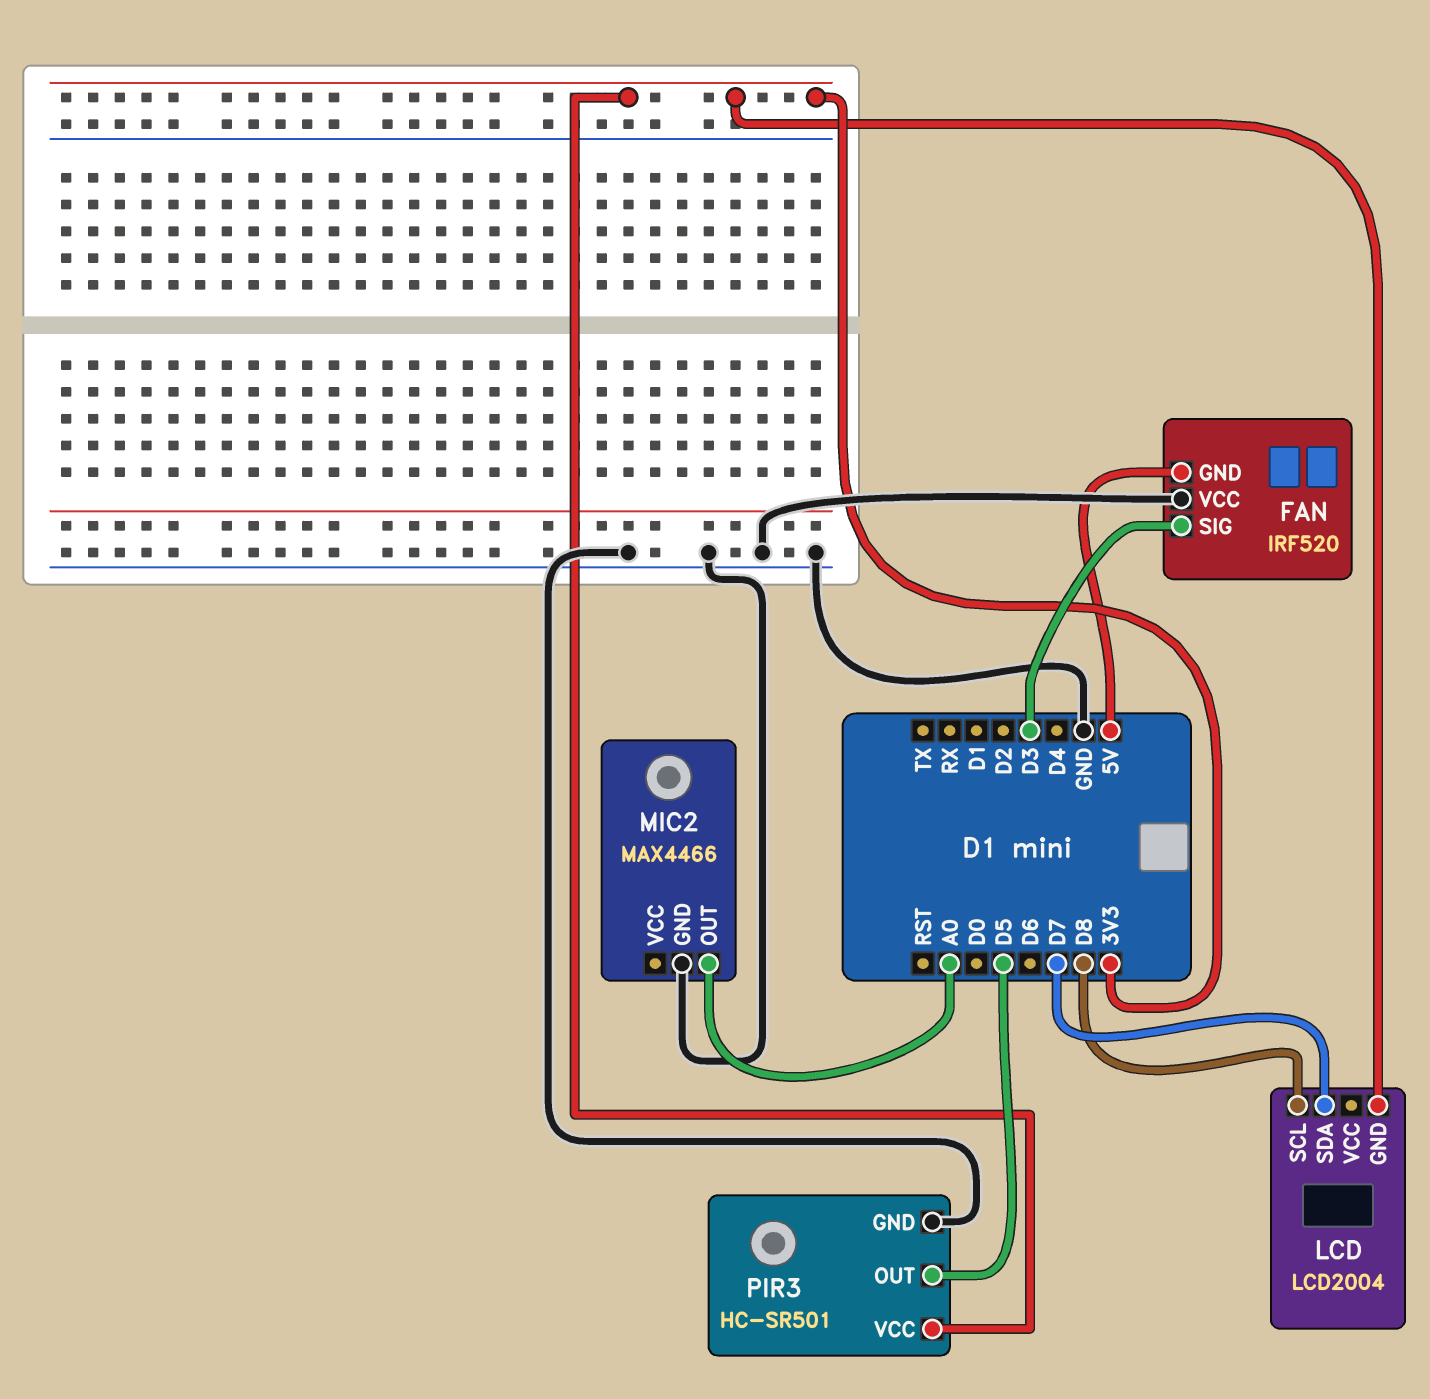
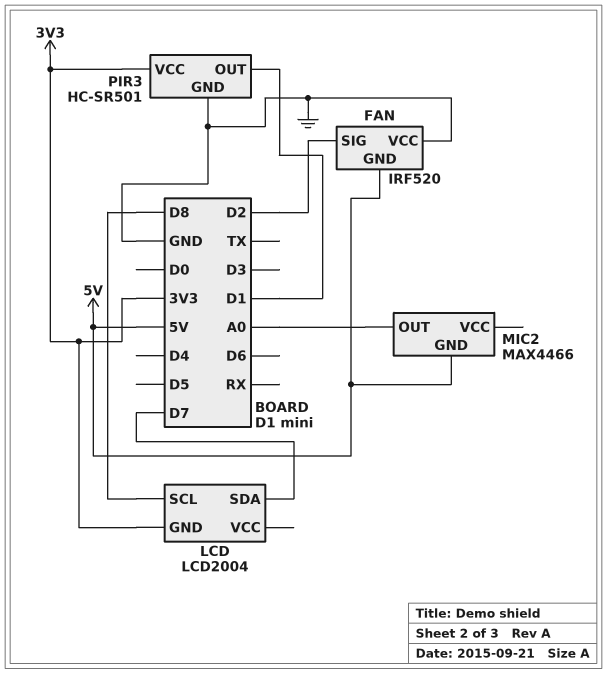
FAN pin SIG: D3 -> D2
MIC2 pin GND: GND -> 5V
PIR3 pin OUT: D5 -> D1

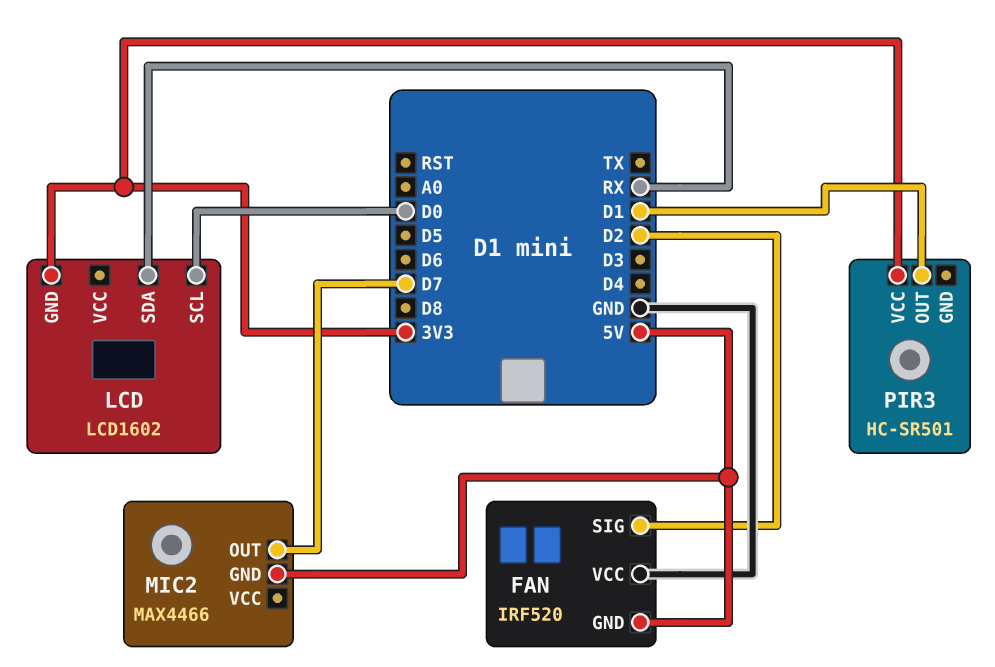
LCD: LCD2004 -> LCD1602
LCD pin SCL: D8 -> D0
LCD pin SDA: D7 -> RX
MIC2 pin OUT: A0 -> D7
PIR3 pin GND: GND -> none

